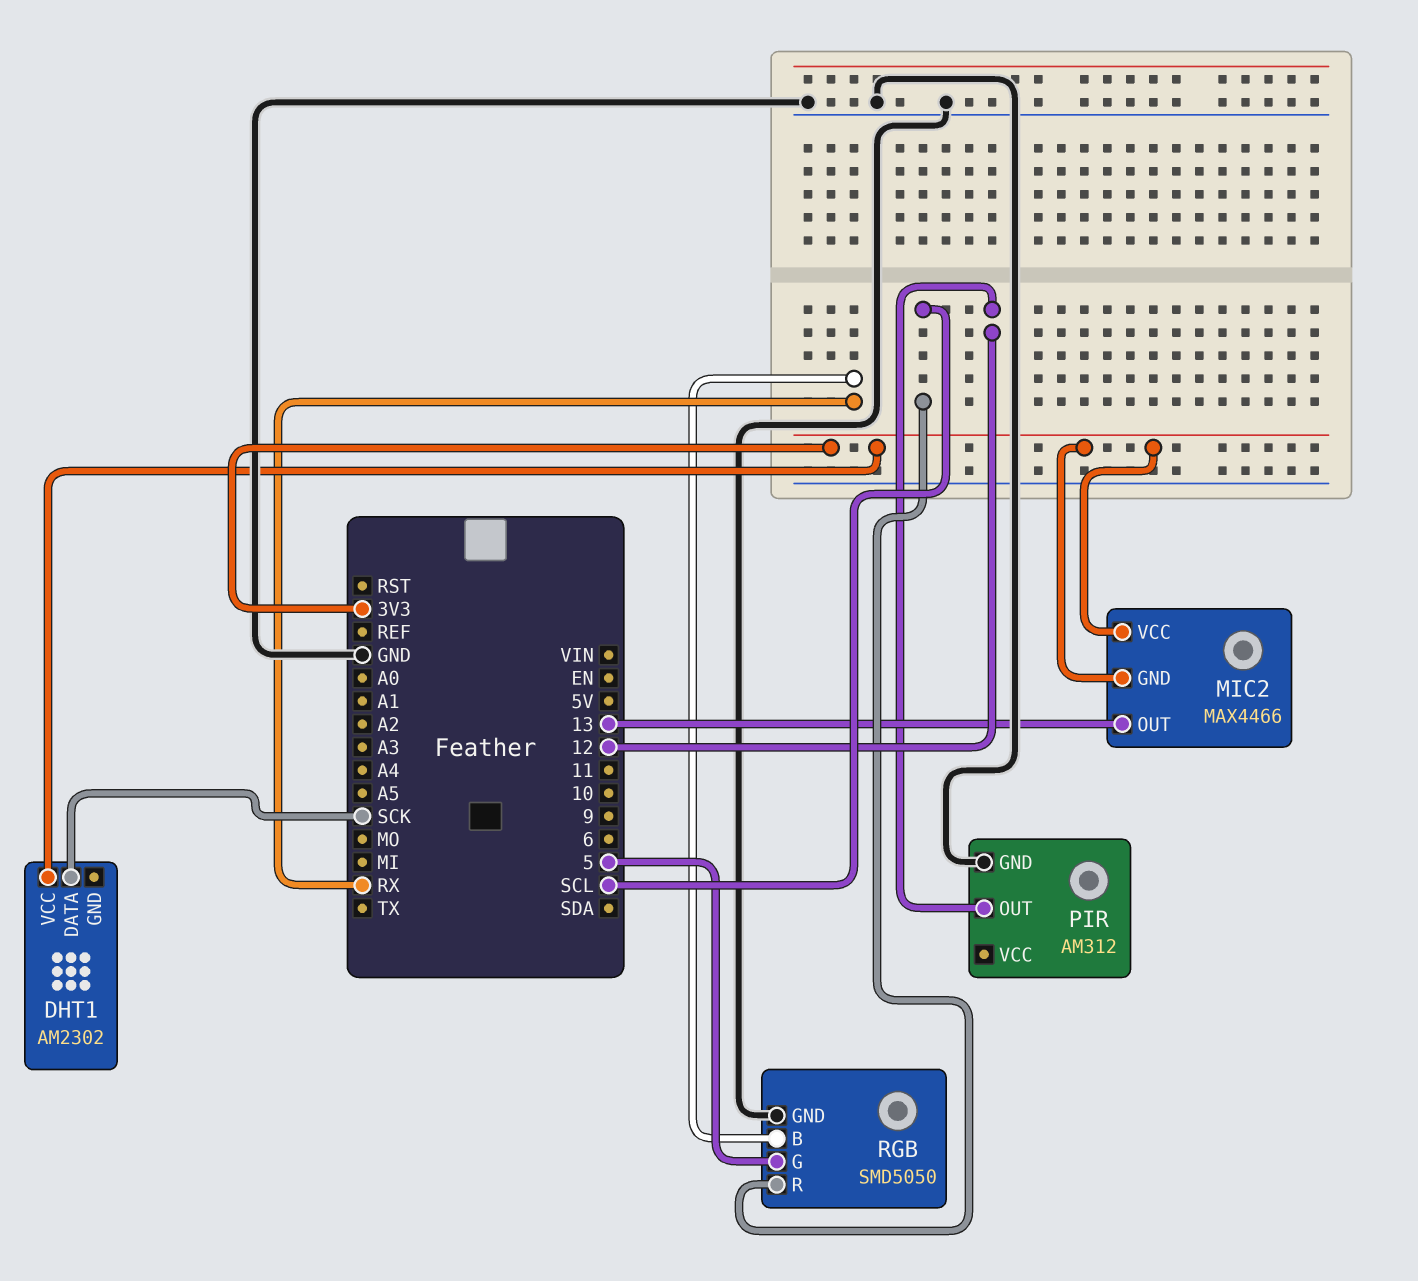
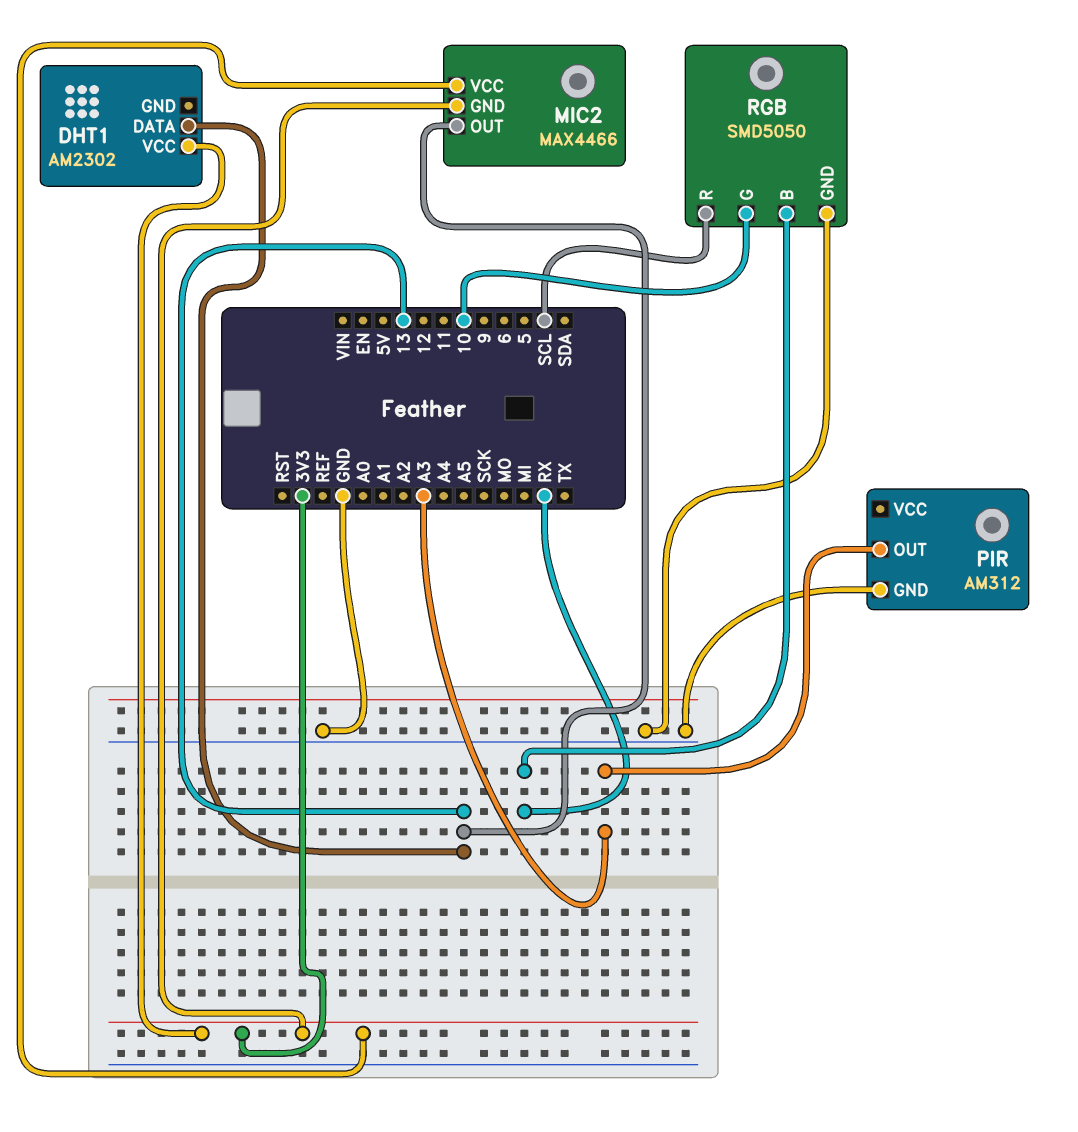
DHT1 pin DATA: SCK -> 13
PIR pin OUT: 12 -> A3
RGB pin G: 5 -> 10

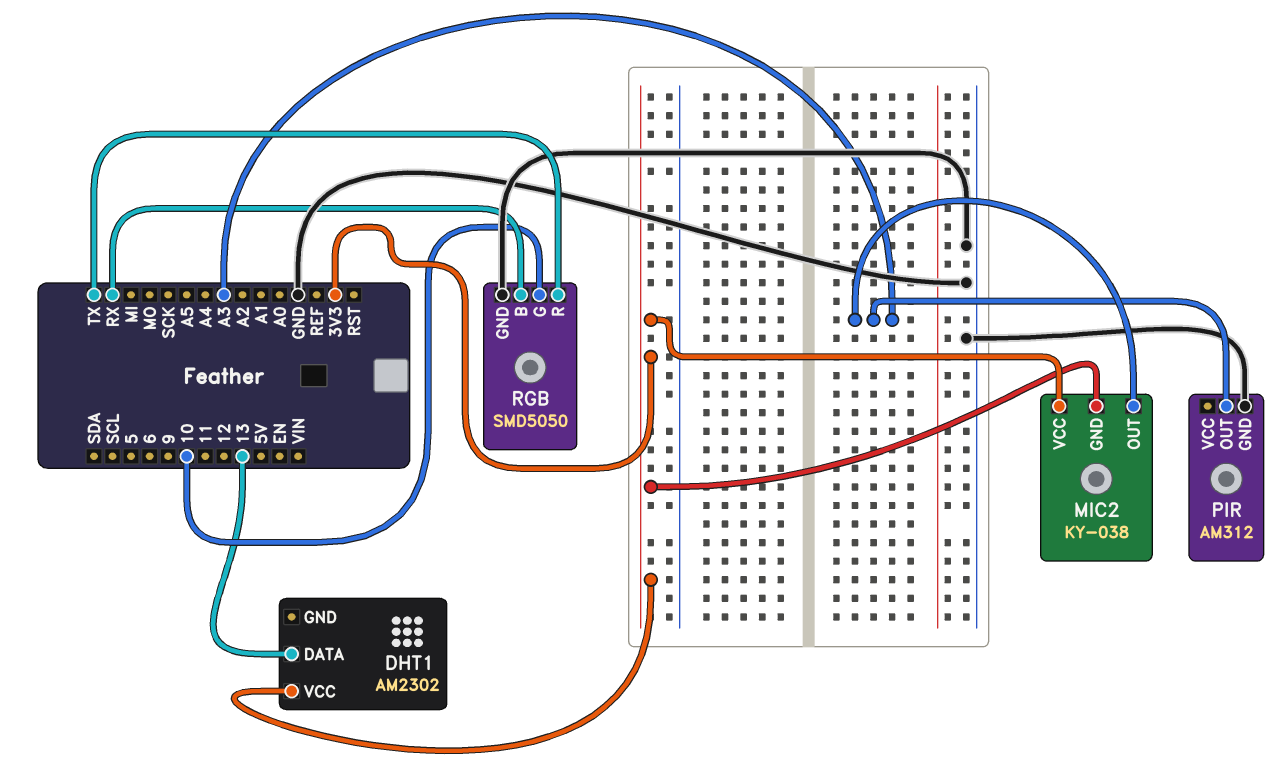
MIC2: MAX4466 -> KY-038
MIC2 pin OUT: 13 -> A3
RGB pin R: SCL -> TX

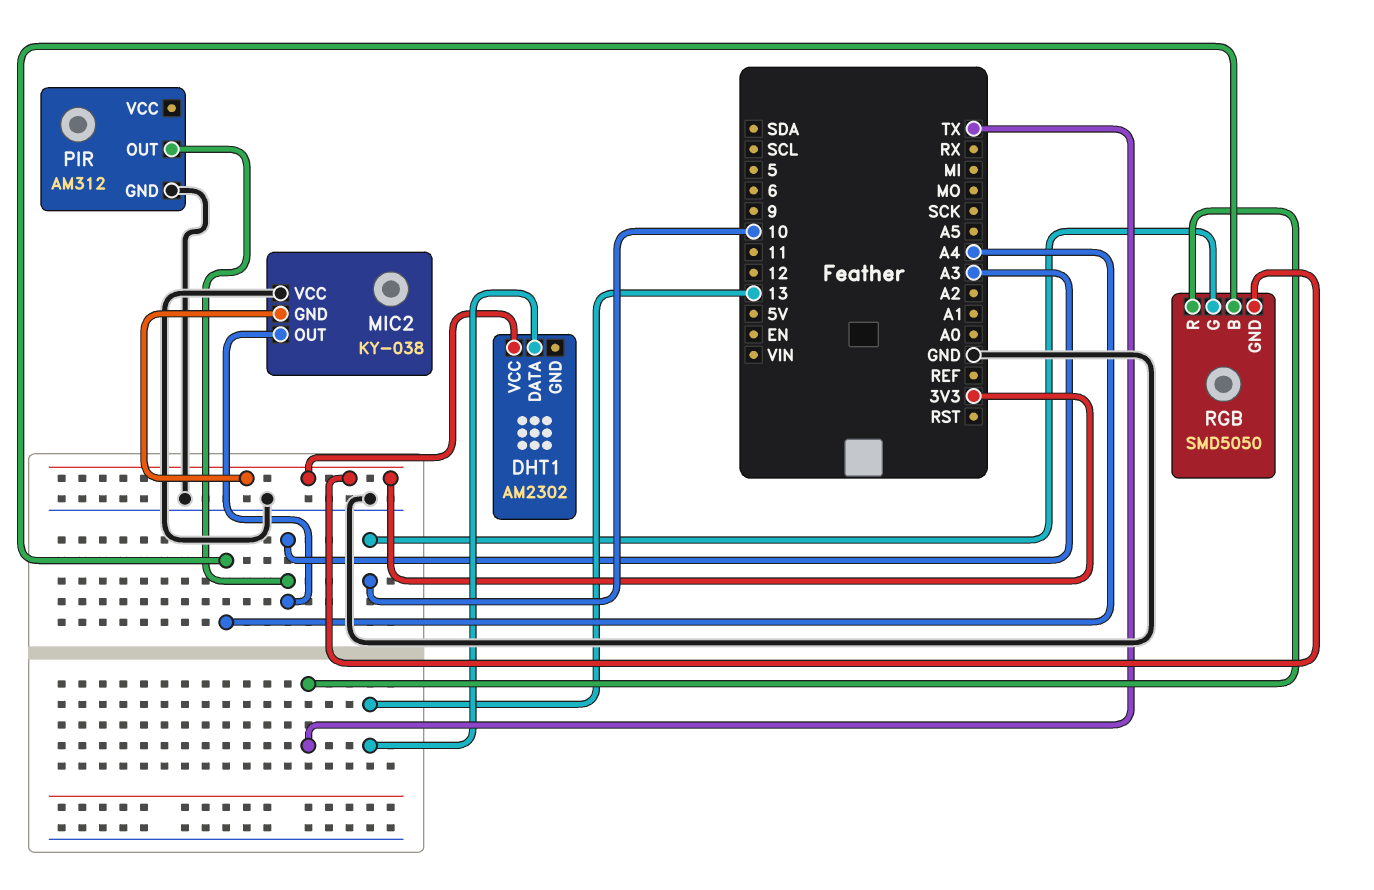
MIC2 pin VCC: 3V3 -> GND
RGB pin B: RX -> A4
RGB pin GND: GND -> 3V3

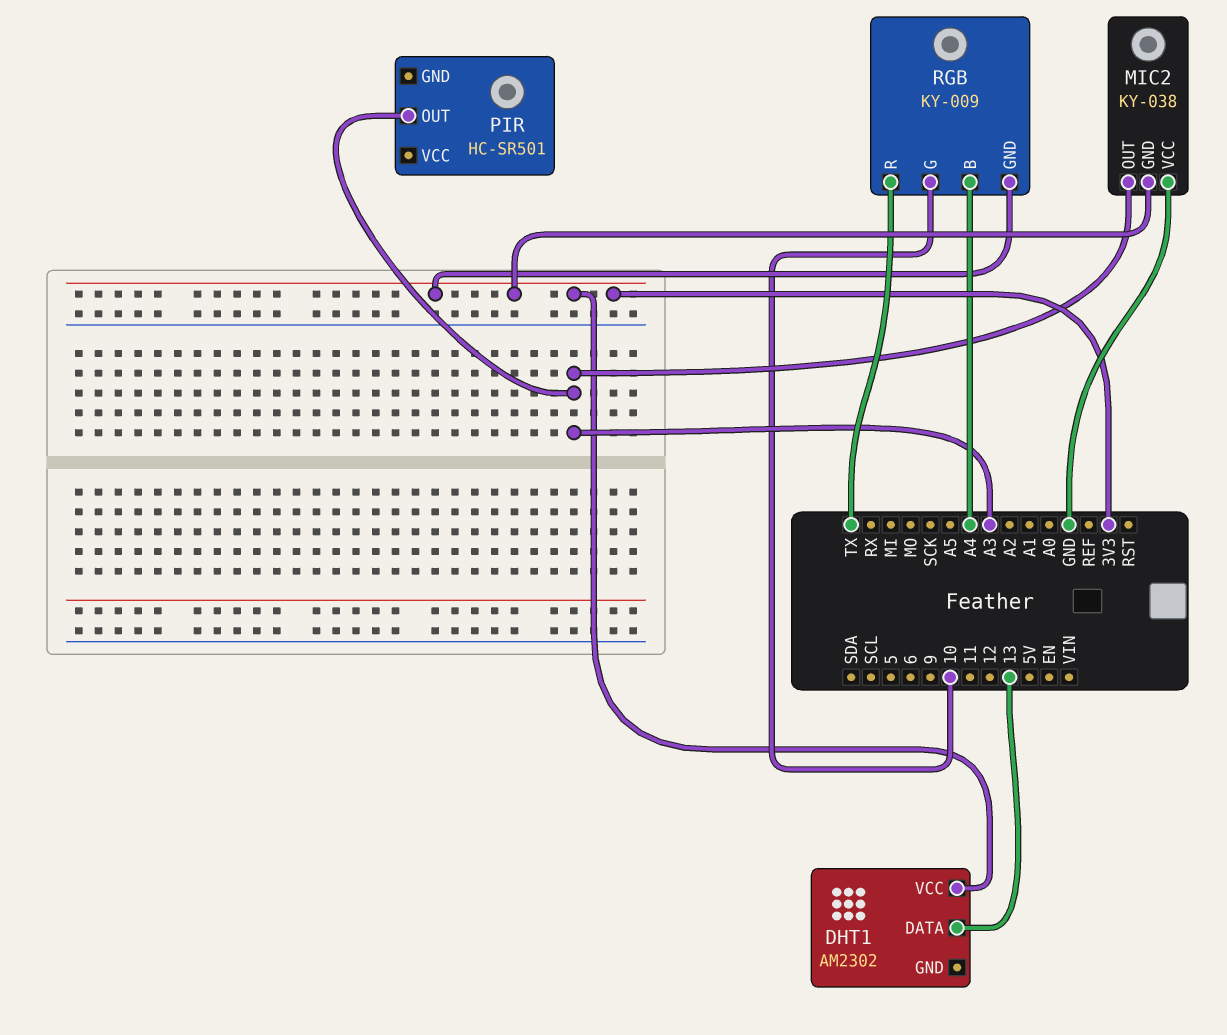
PIR: AM312 -> HC-SR501
PIR pin GND: GND -> none
RGB: SMD5050 -> KY-009

